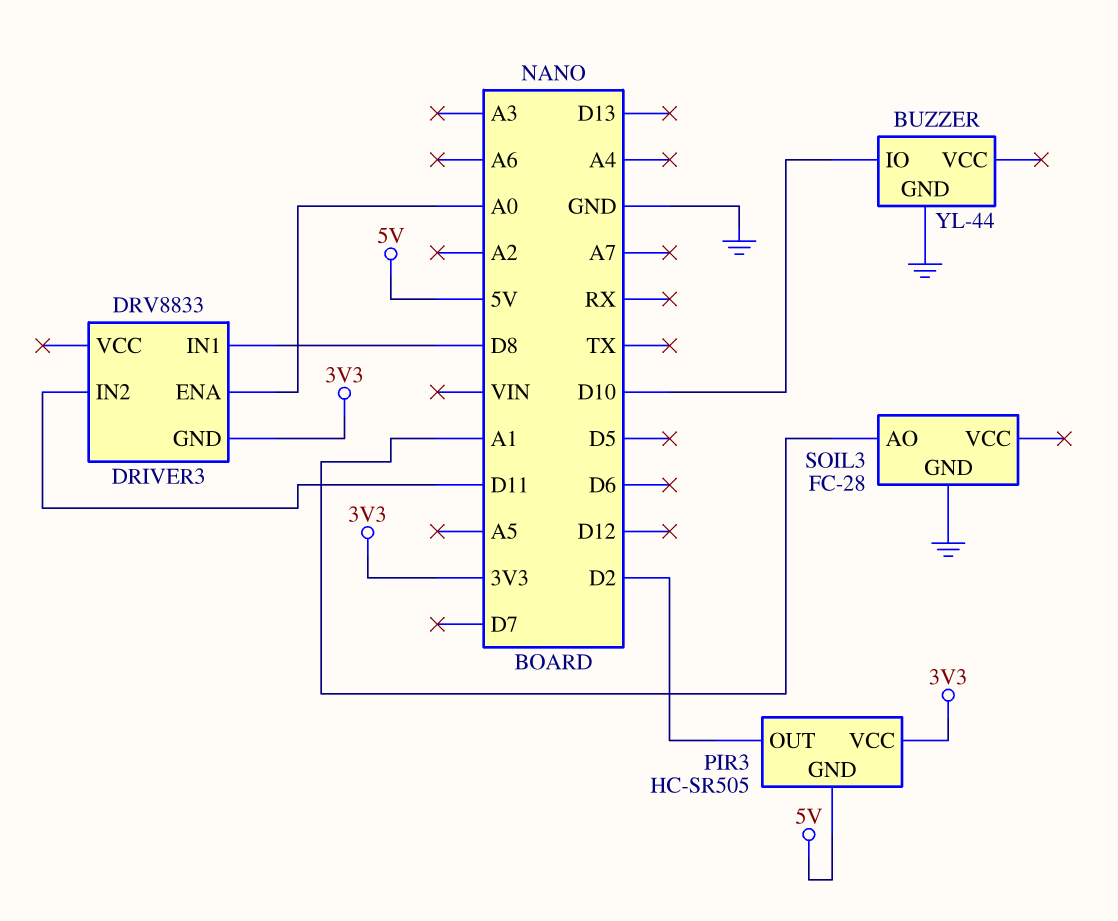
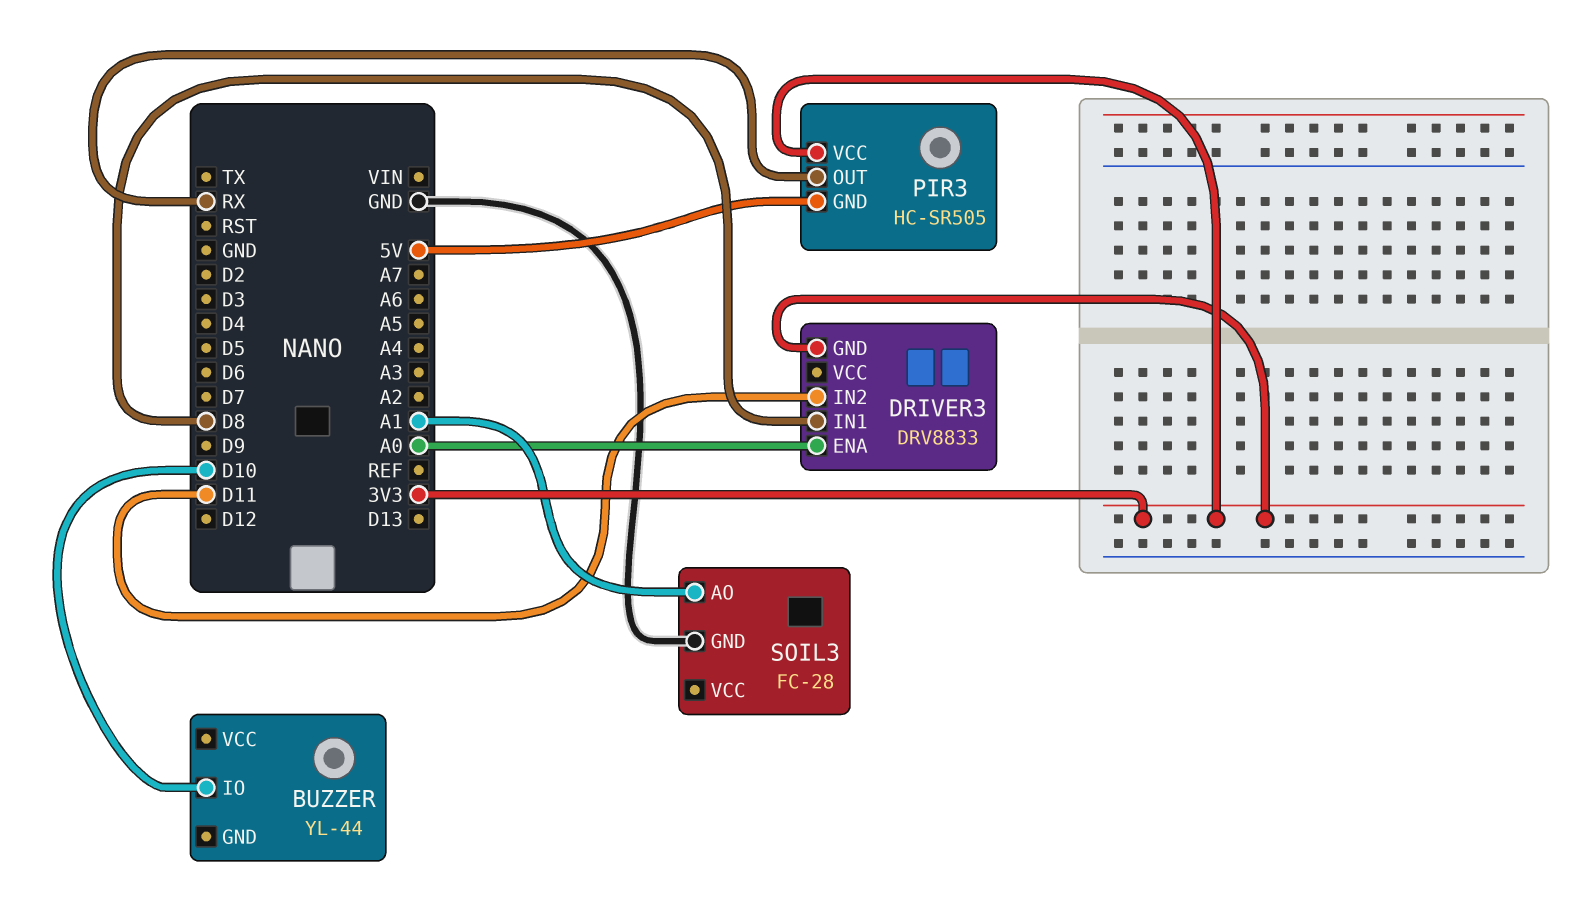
BUZZER pin GND: GND -> none
PIR3 pin OUT: D2 -> RX

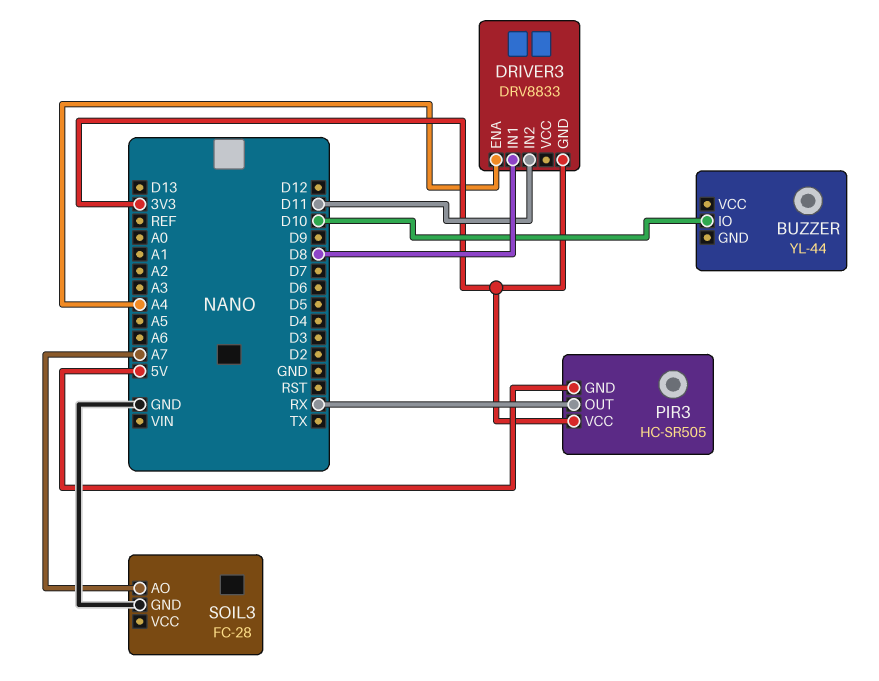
DRIVER3 pin ENA: A0 -> A4
SOIL3 pin AO: A1 -> A7

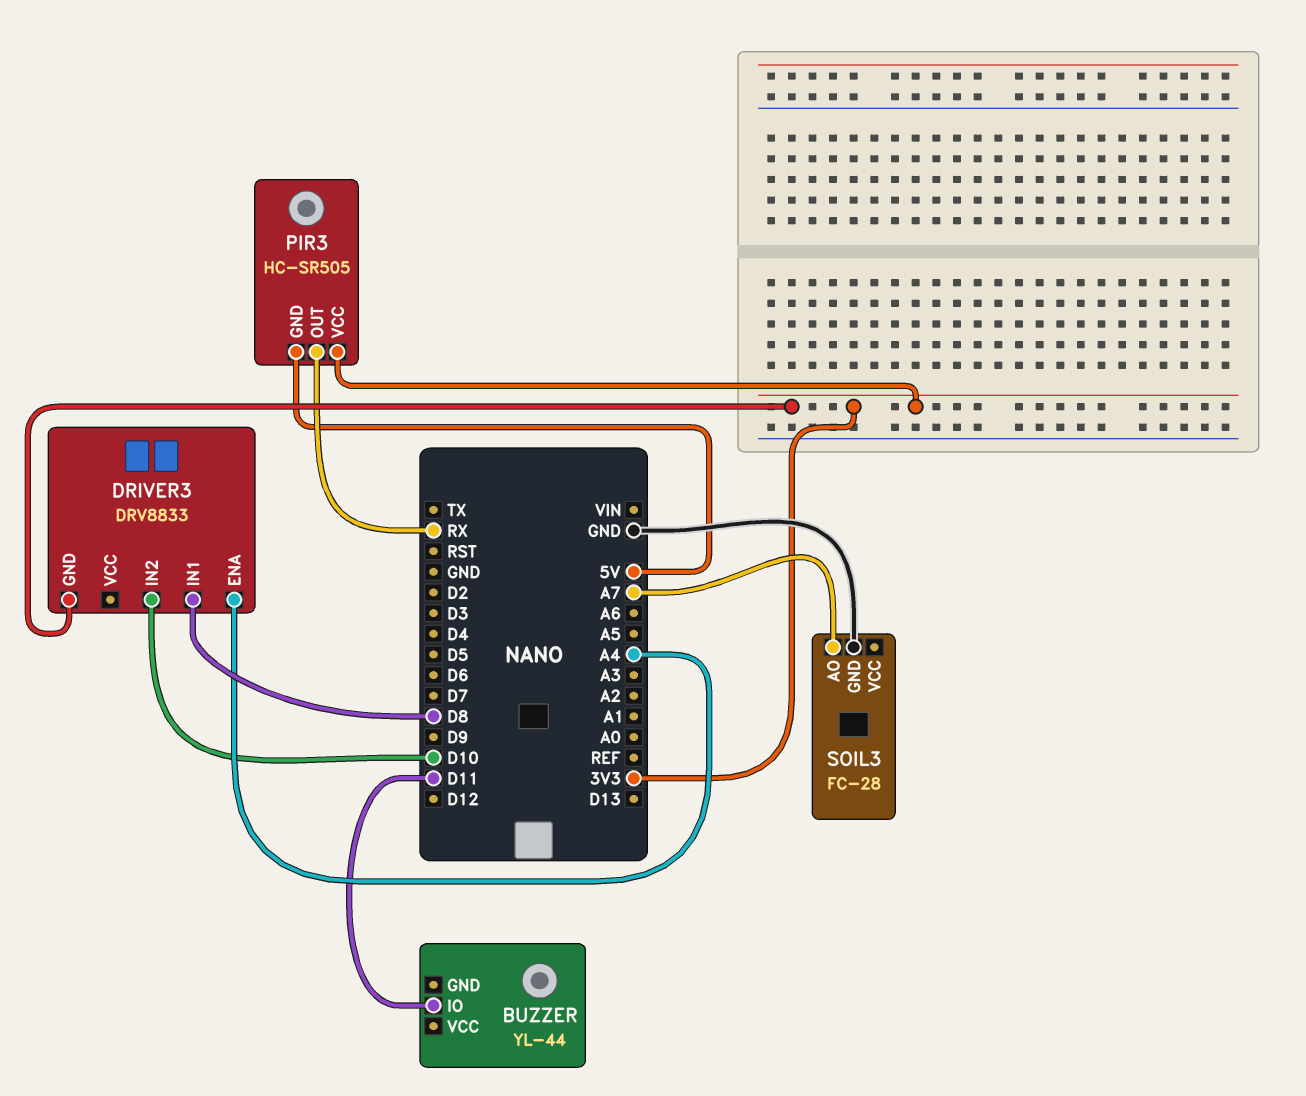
BUZZER pin IO: D10 -> D11
DRIVER3 pin IN2: D11 -> D10

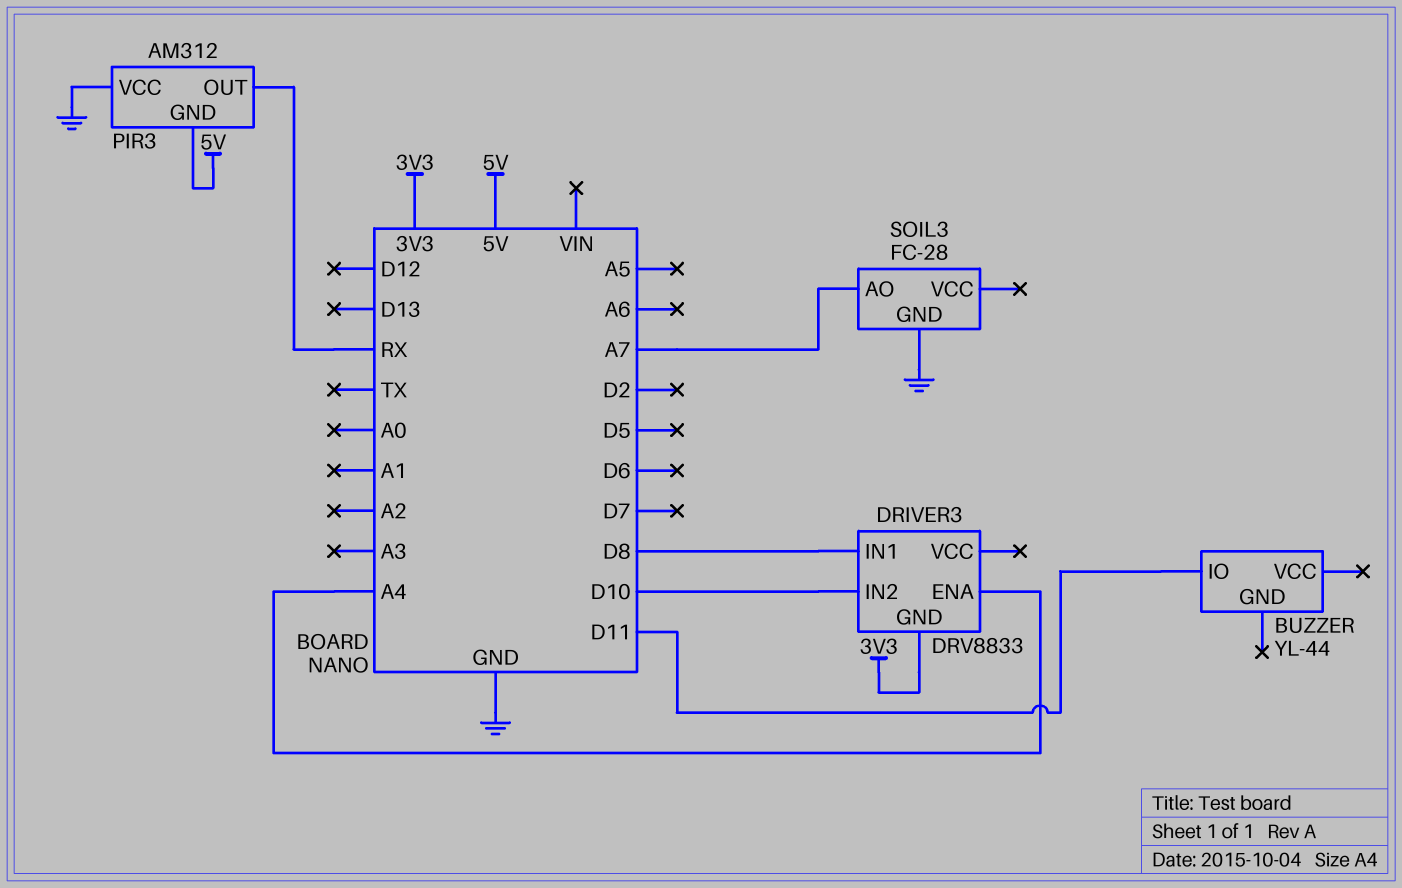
PIR3: HC-SR505 -> AM312
PIR3 pin VCC: 3V3 -> GND

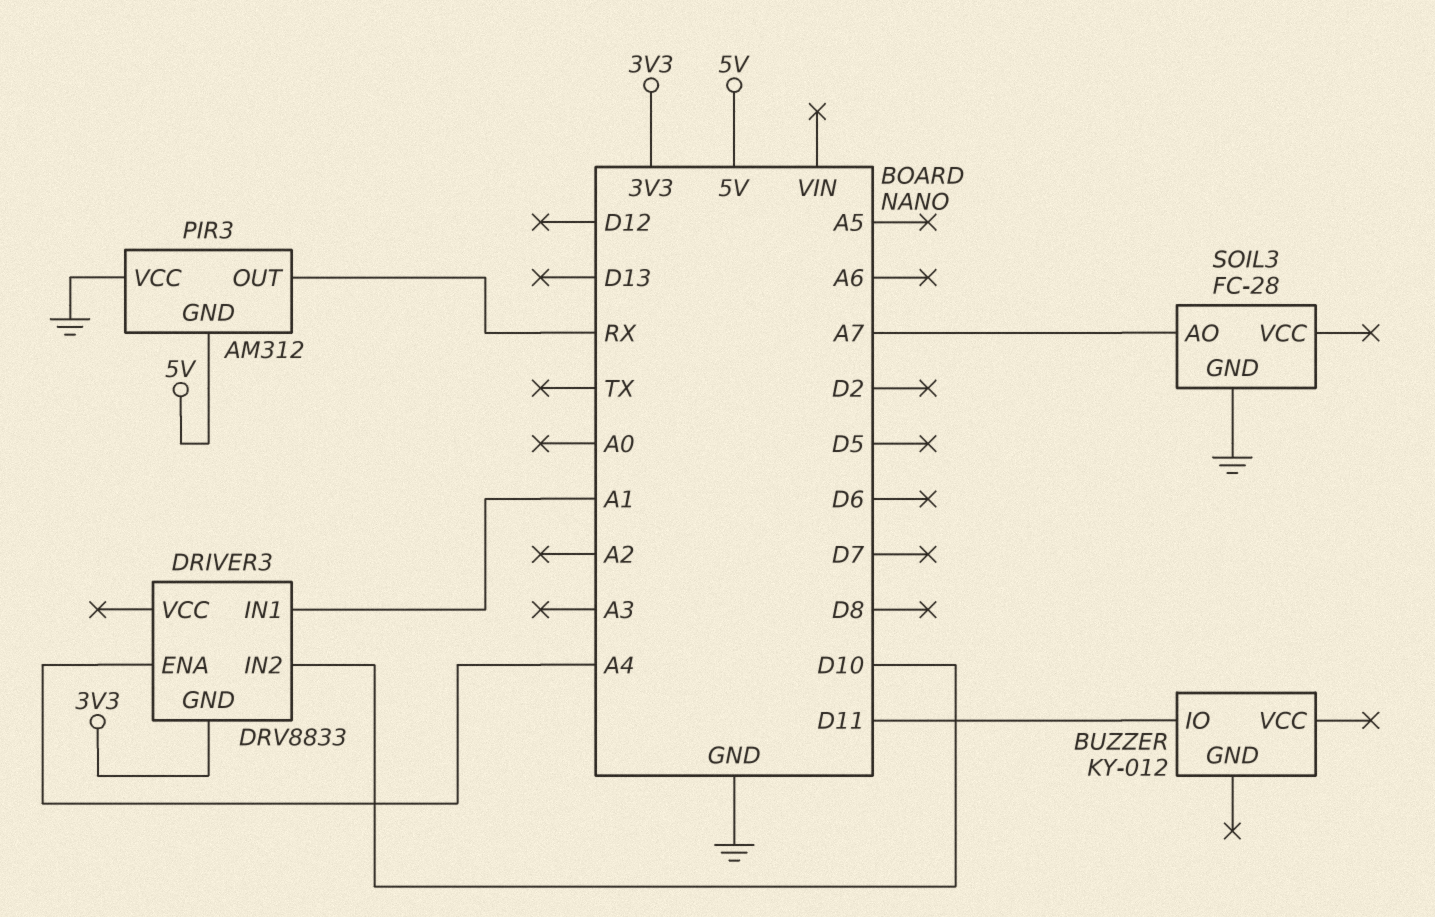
BUZZER: YL-44 -> KY-012
DRIVER3 pin IN1: D8 -> A1

